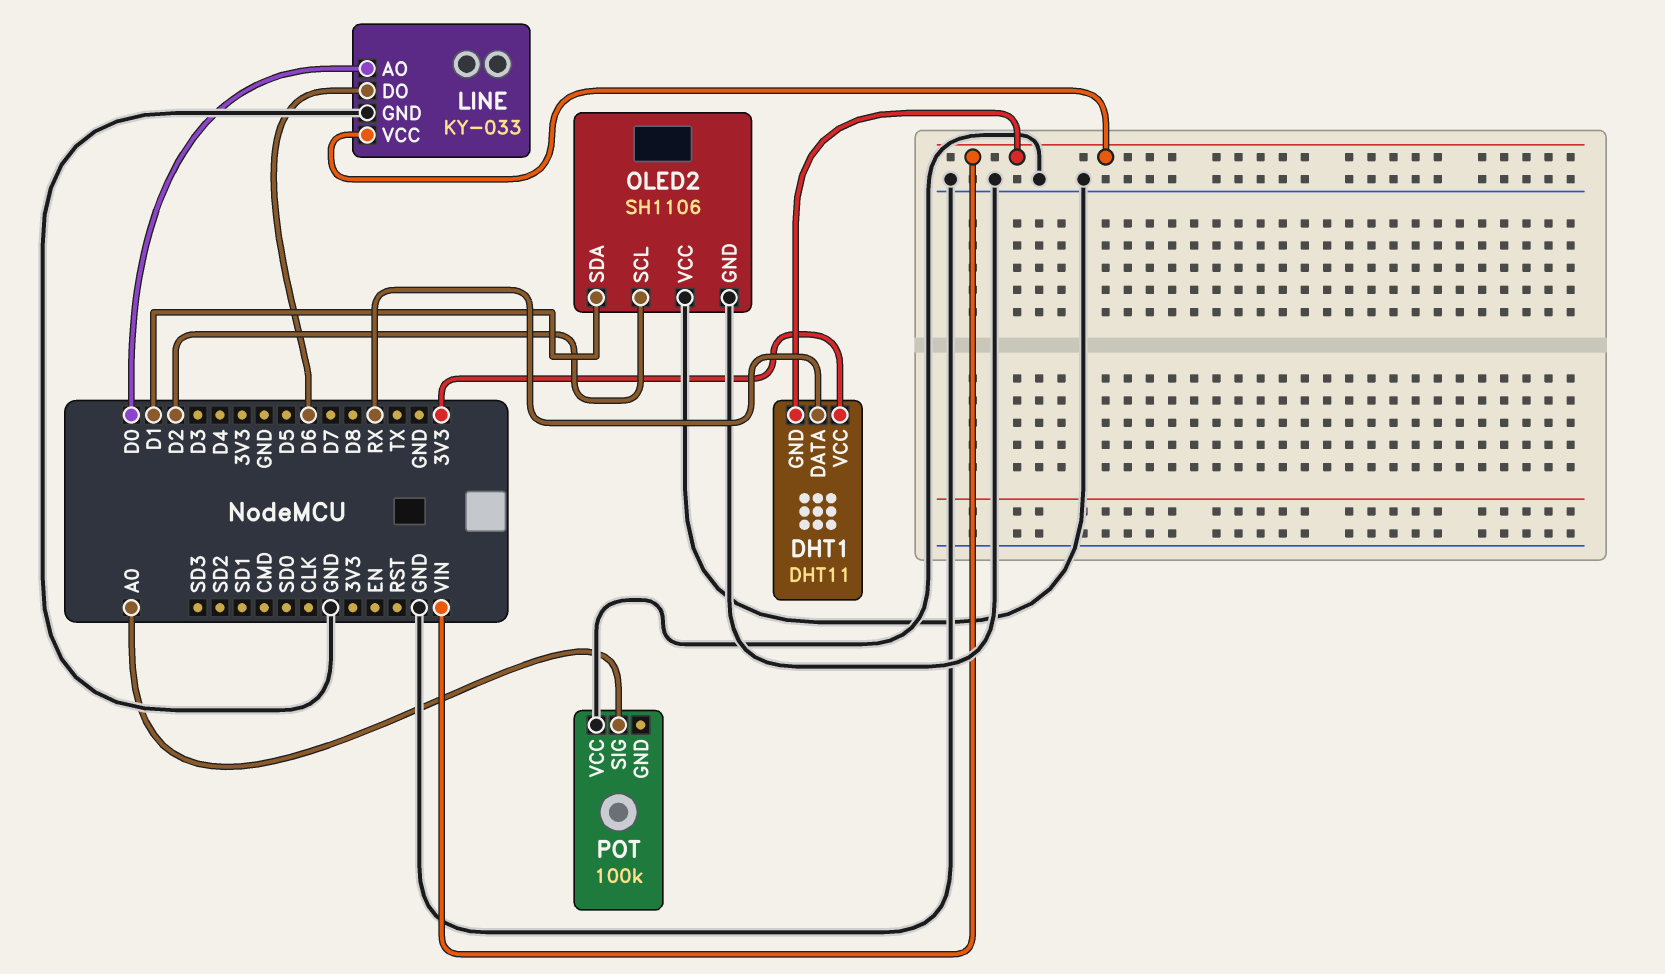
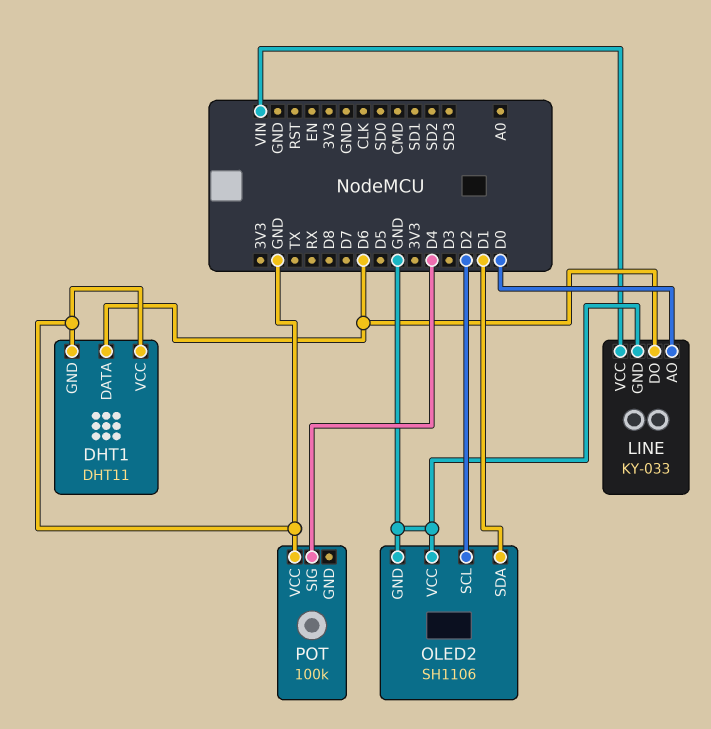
DHT1 pin DATA: RX -> D6
DHT1 pin GND: VIN -> GND
DHT1 pin VCC: 3V3 -> GND
POT pin SIG: A0 -> D4

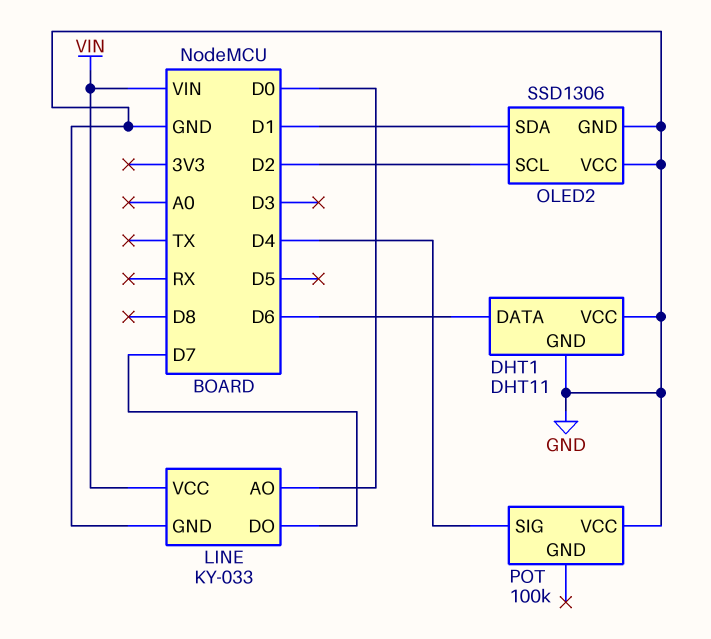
LINE pin DO: D6 -> D7
OLED2: SH1106 -> SSD1306

